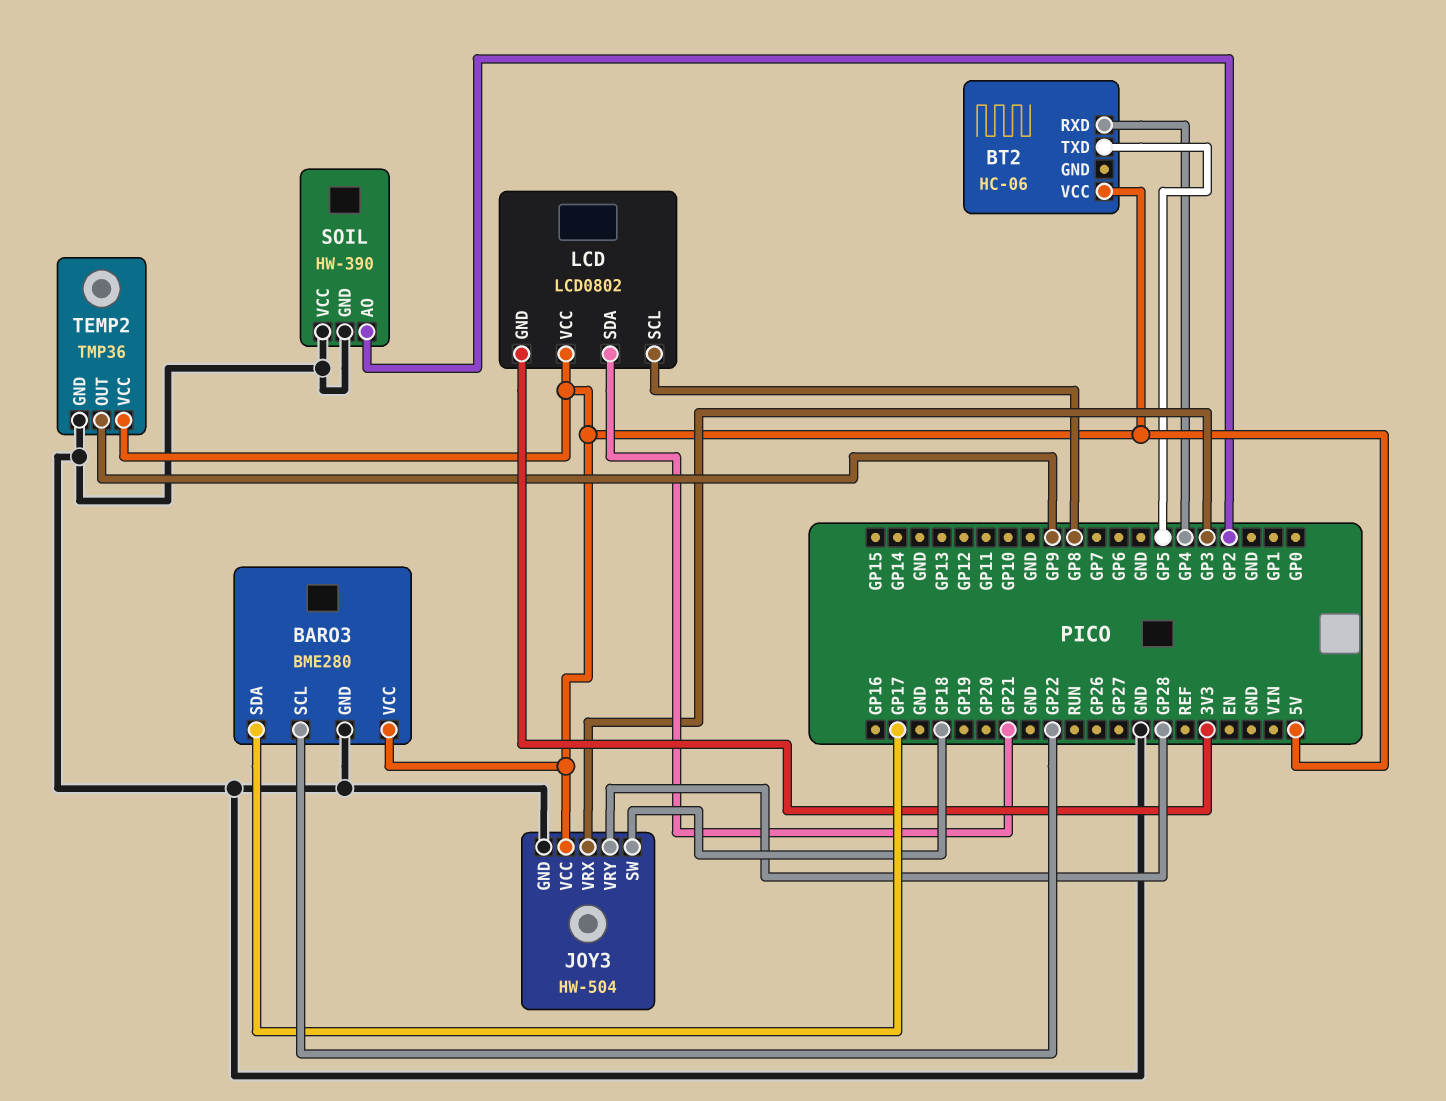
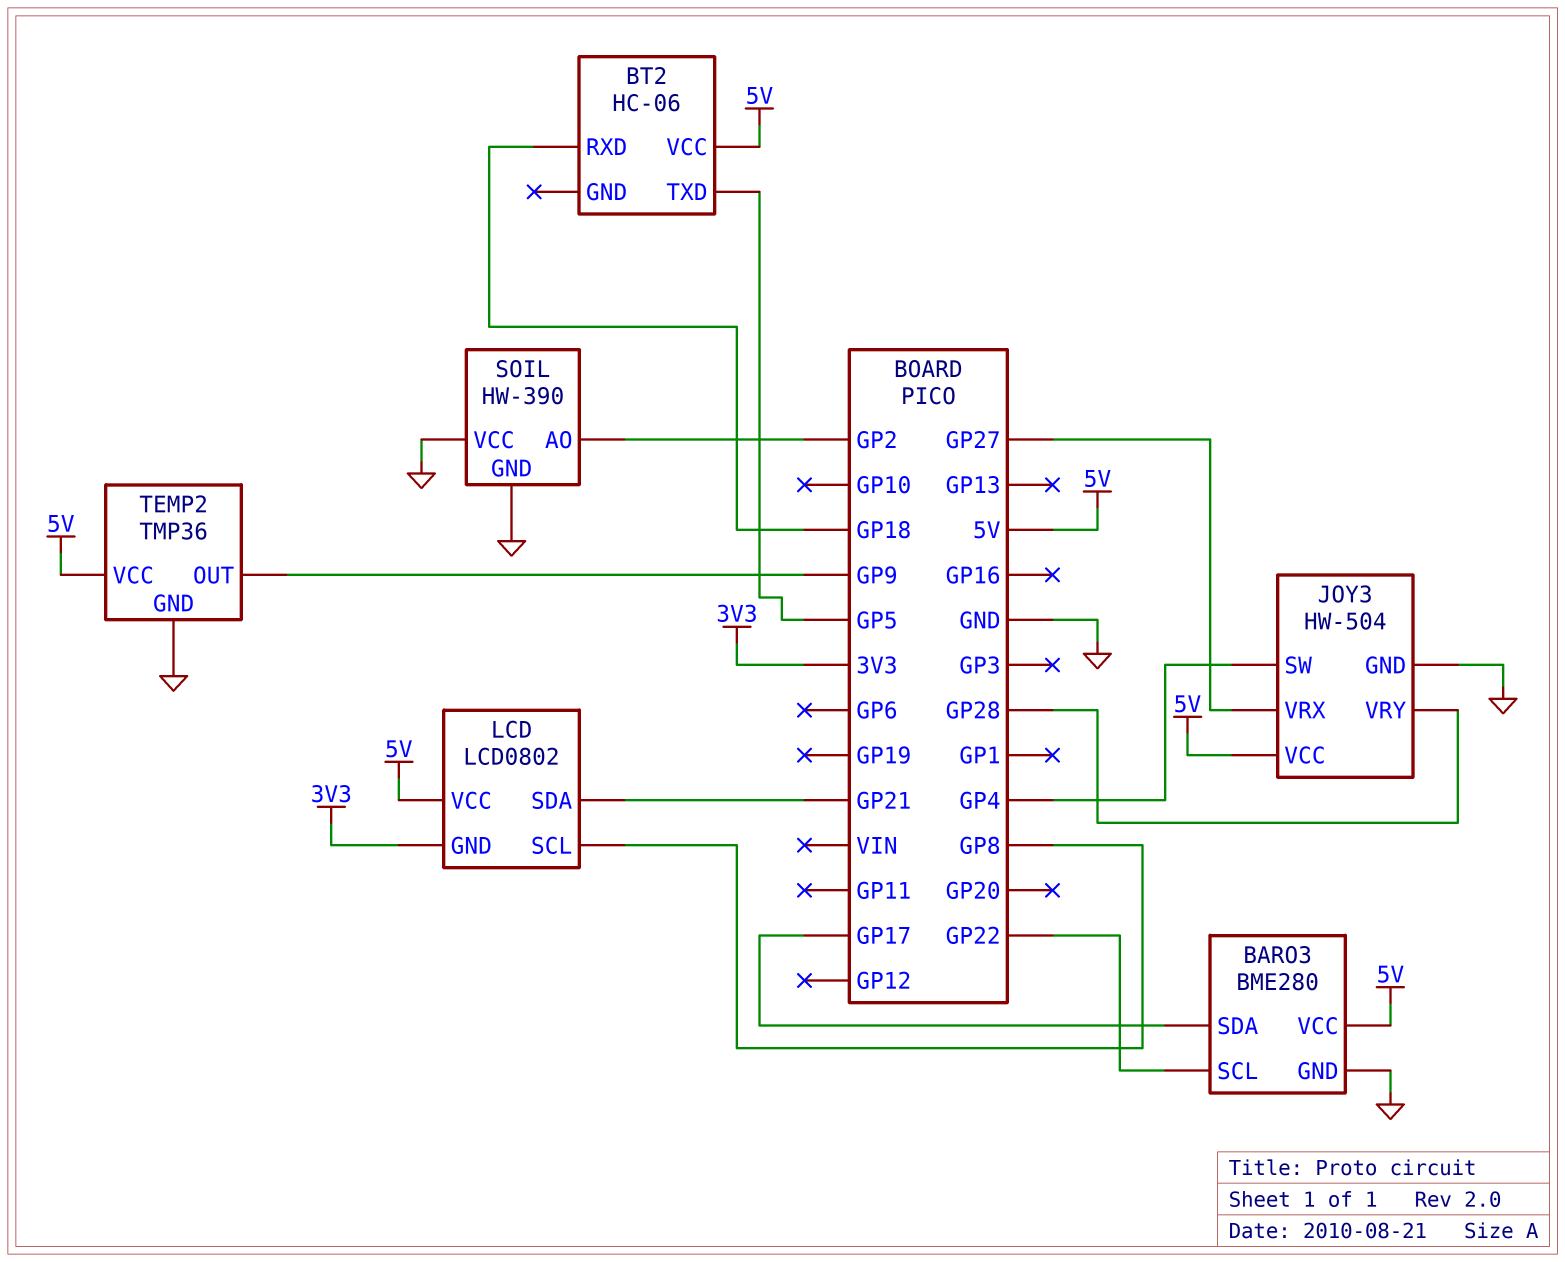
BT2 pin RXD: GP4 -> GP18
JOY3 pin SW: GP18 -> GP4
JOY3 pin VRX: GP3 -> GP27

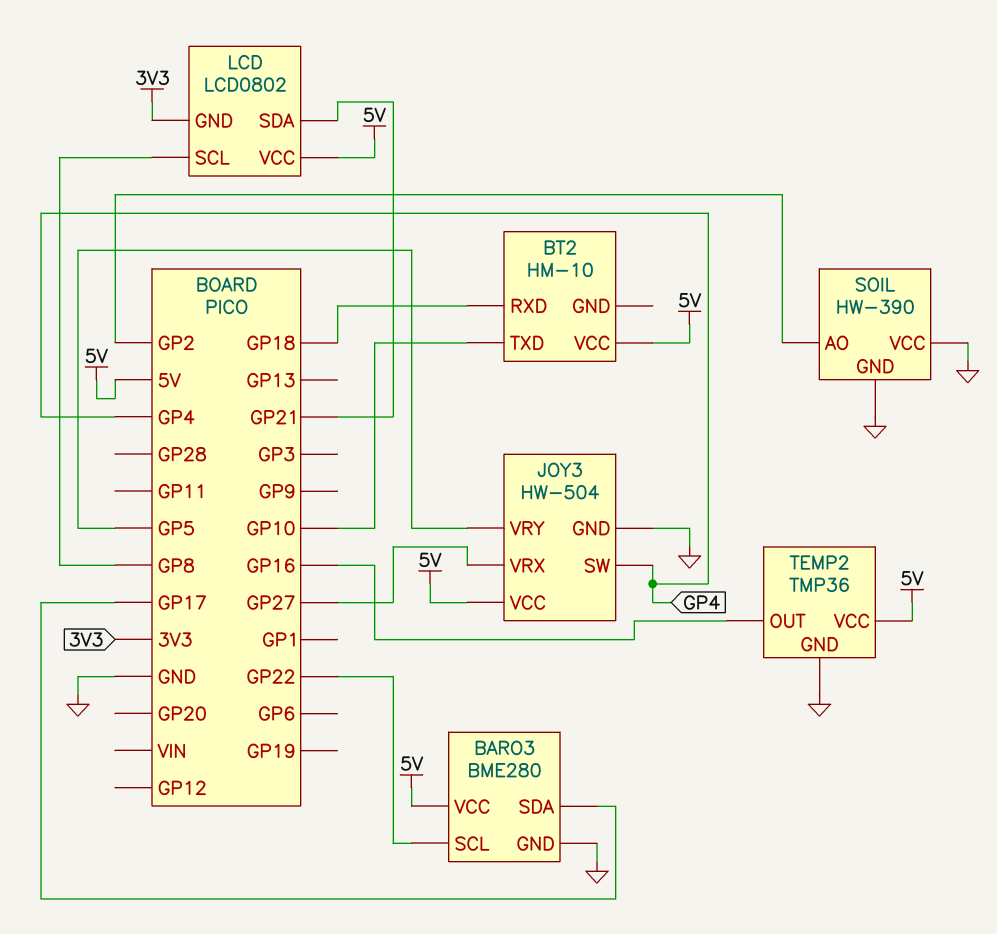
BT2: HC-06 -> HM-10
BT2 pin TXD: GP5 -> GP10
JOY3 pin VRY: GP28 -> GP5
TEMP2 pin OUT: GP9 -> GP16

